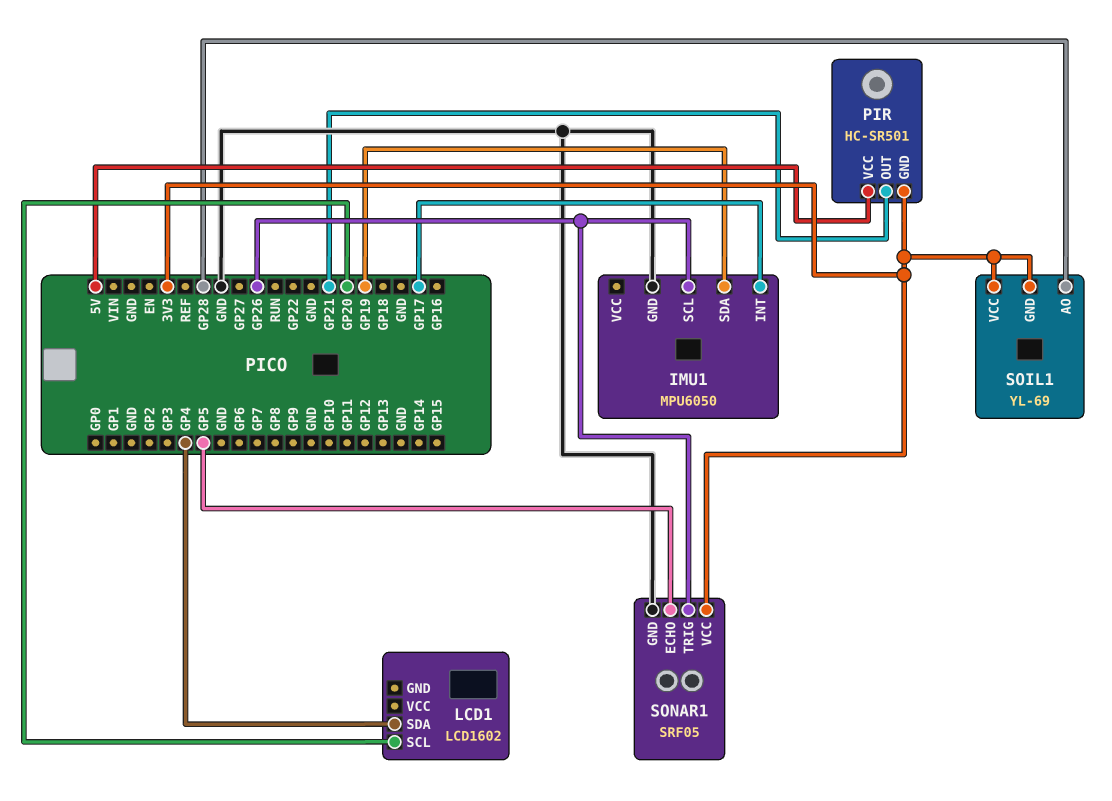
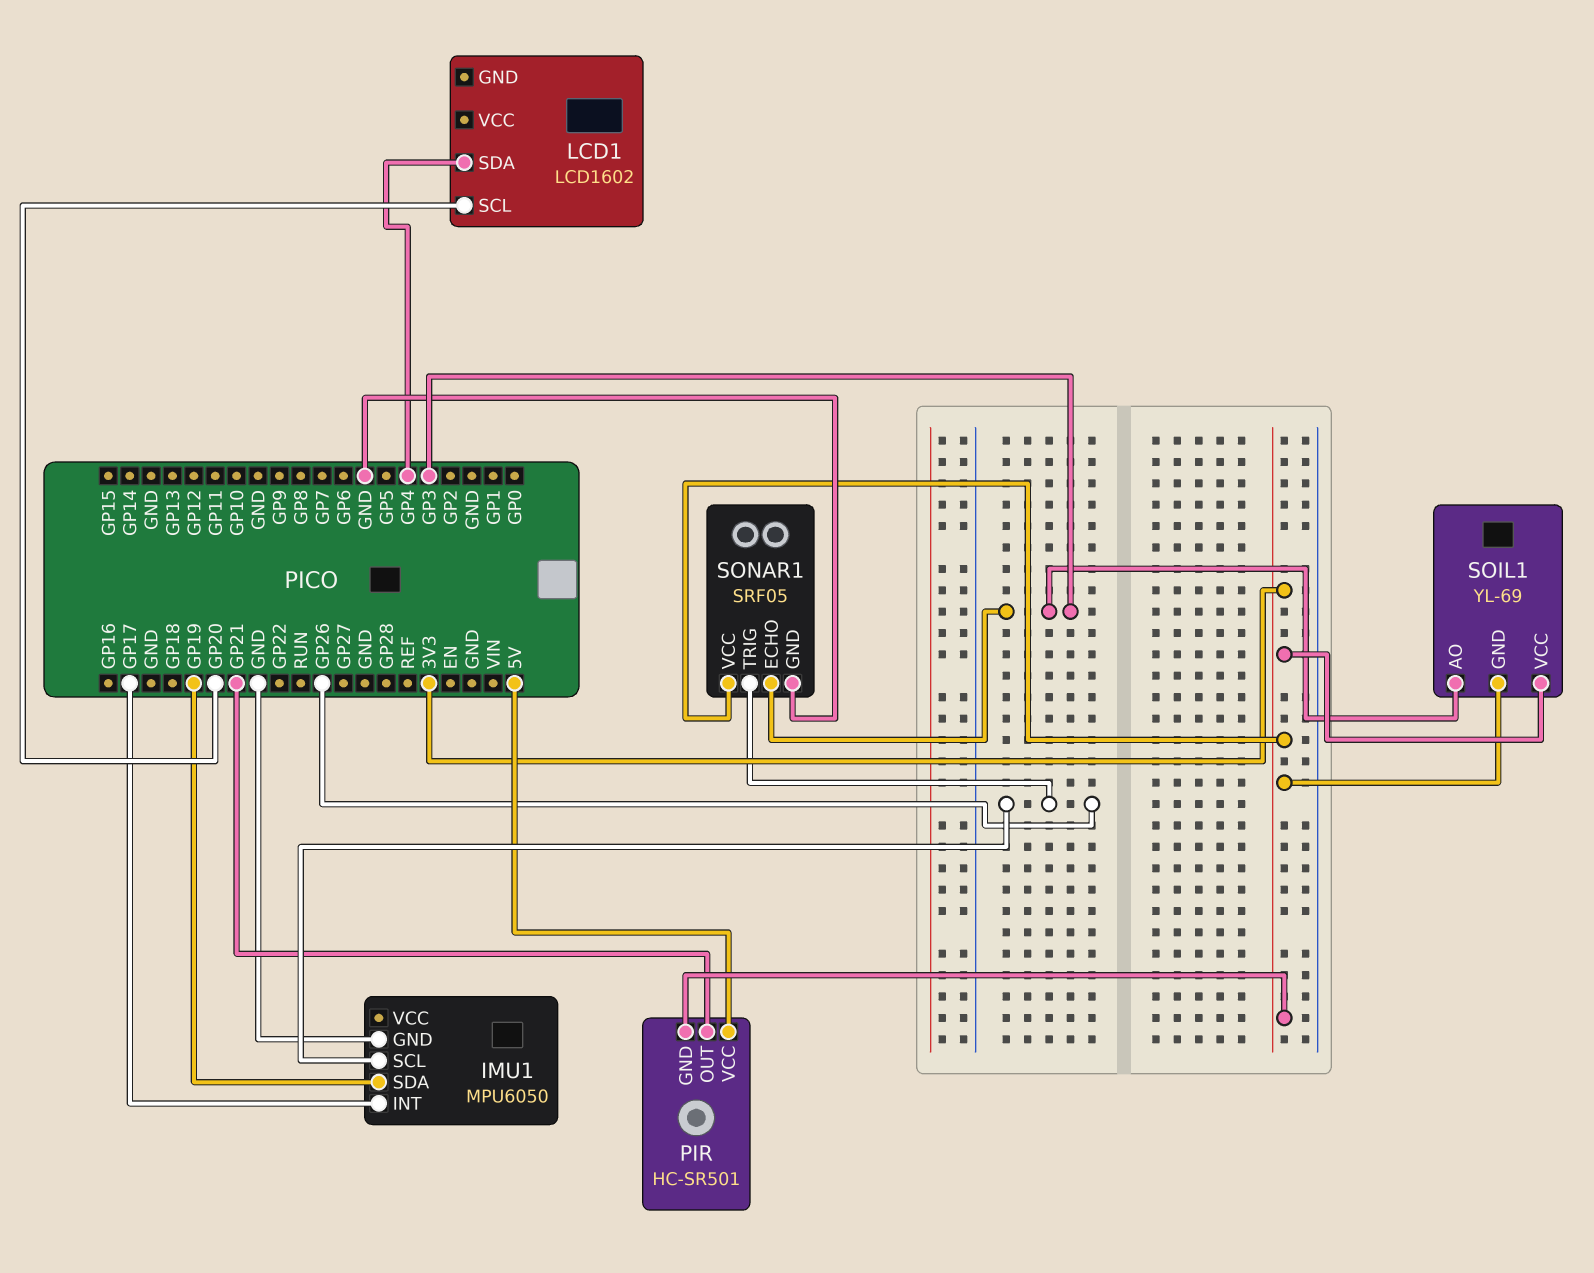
SOIL1 pin AO: GP28 -> GP3
SONAR1 pin ECHO: GP5 -> GP3

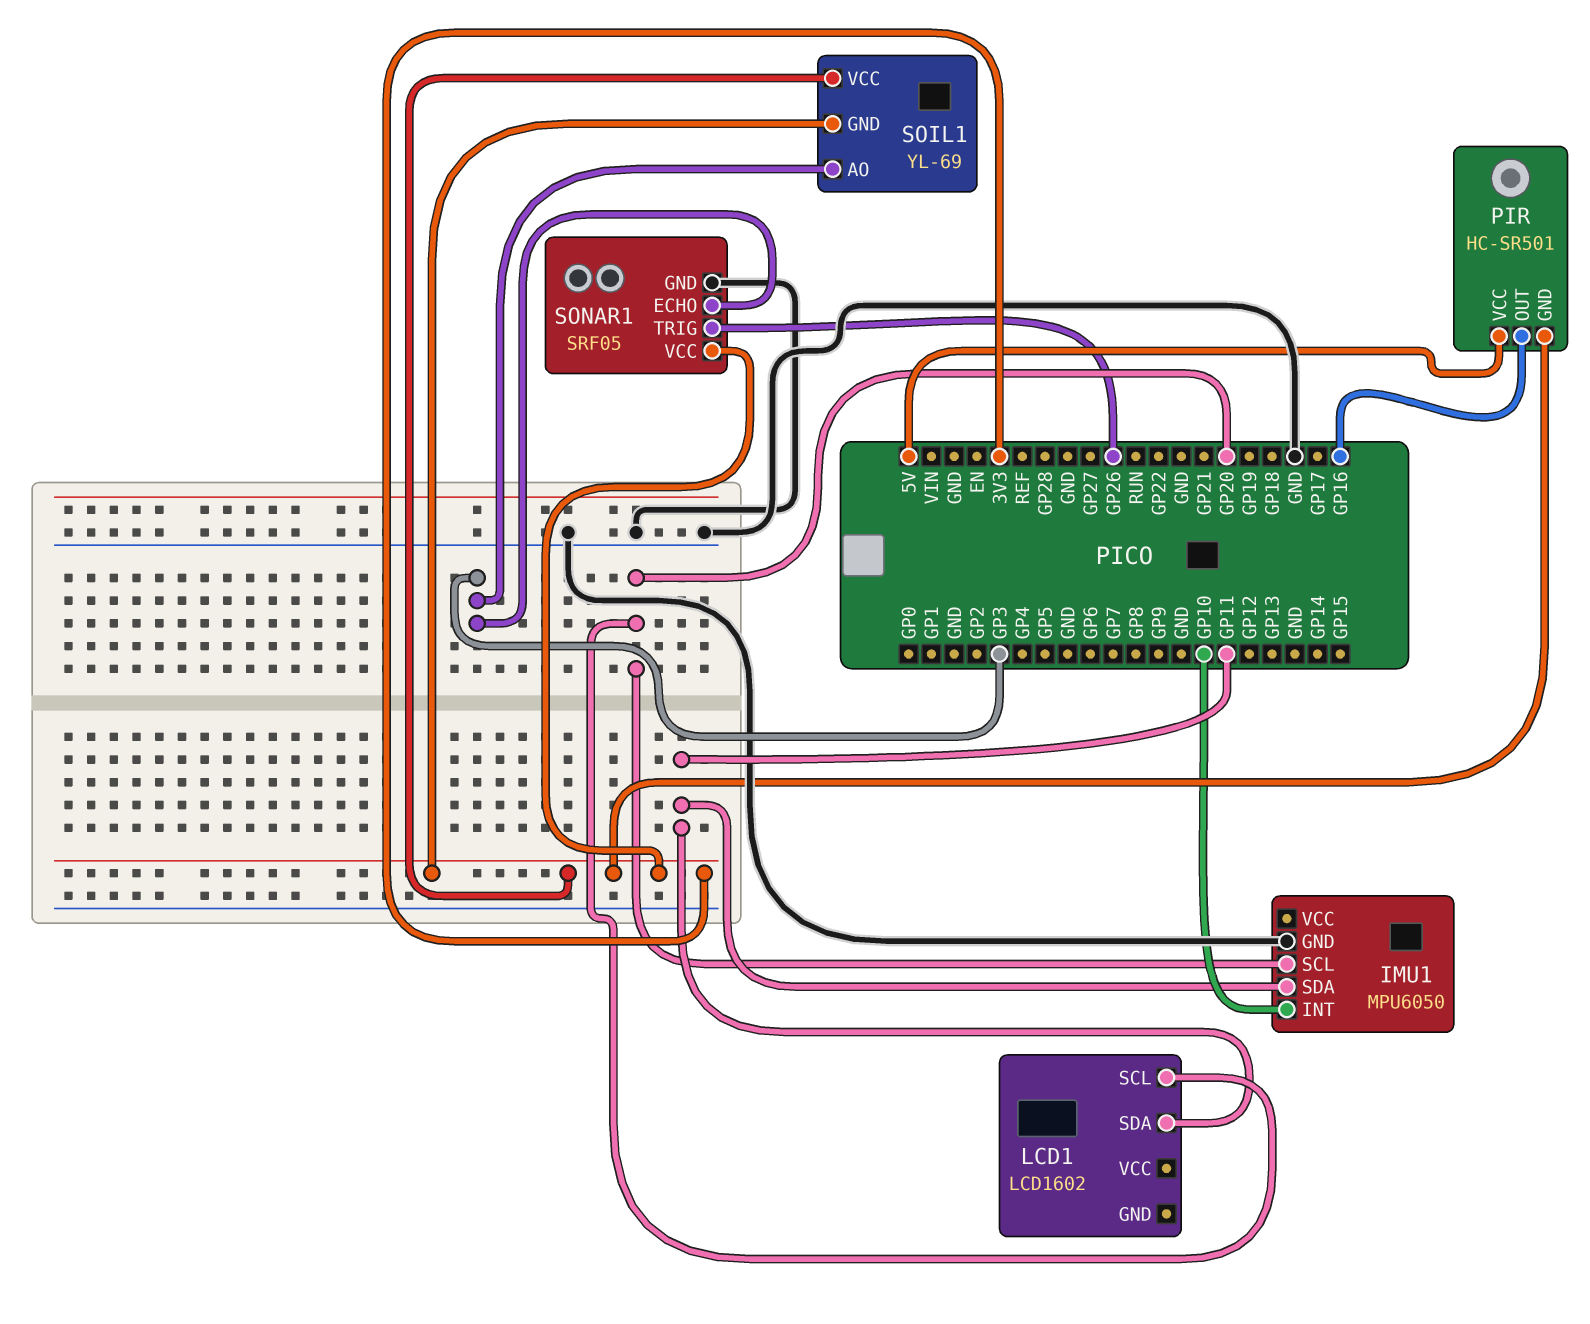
IMU1 pin INT: GP17 -> GP10
IMU1 pin SCL: GP26 -> GP20
IMU1 pin SDA: GP19 -> GP11
LCD1 pin SDA: GP4 -> GP11
PIR pin OUT: GP21 -> GP16

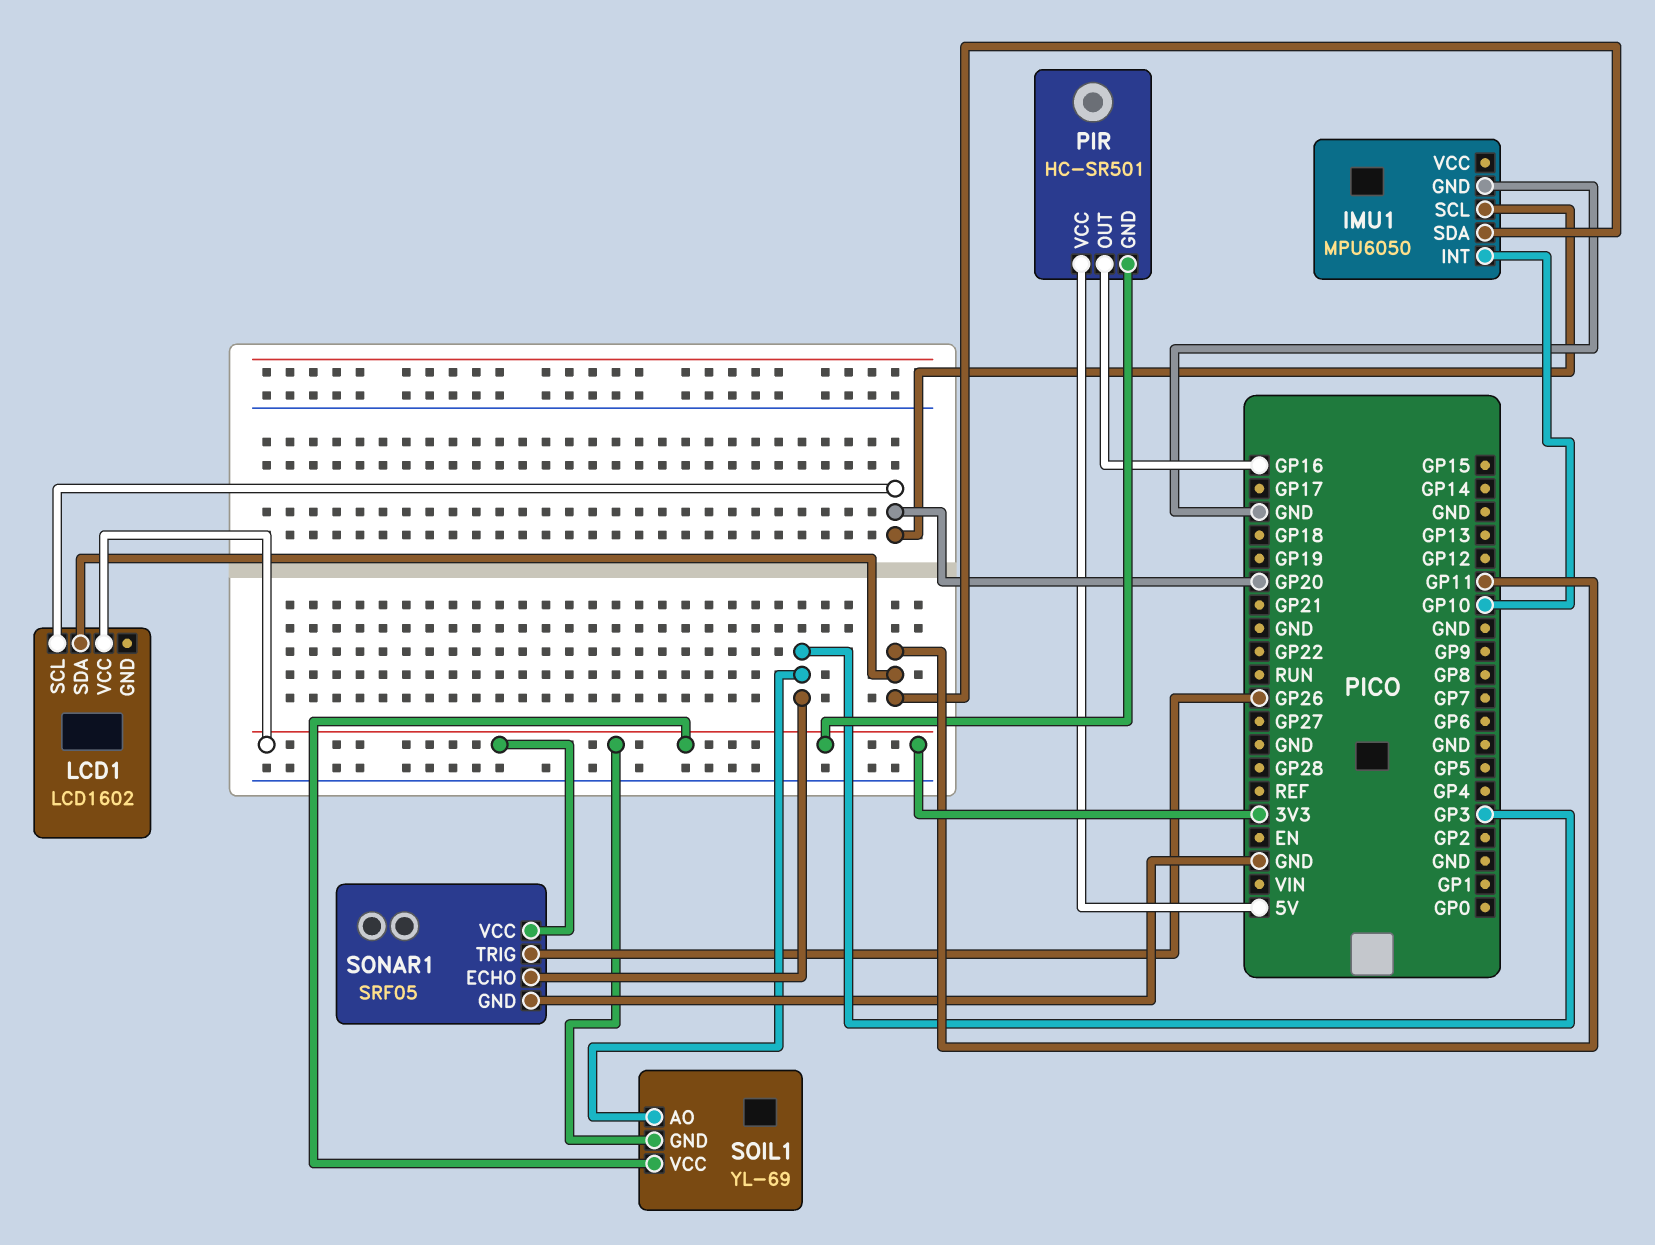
LCD1 pin VCC: none -> 3V3

